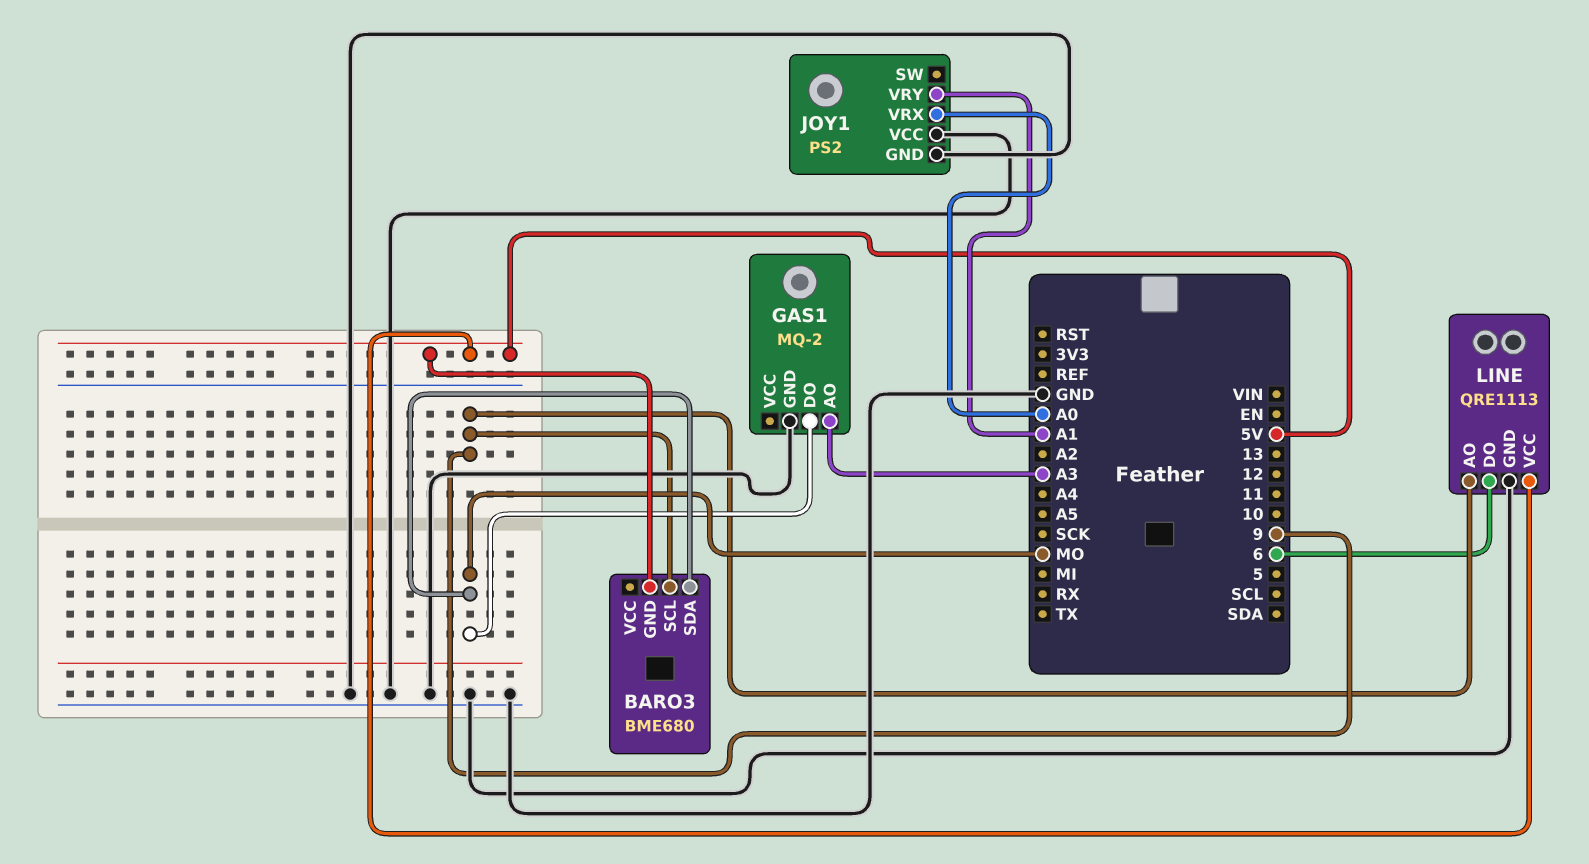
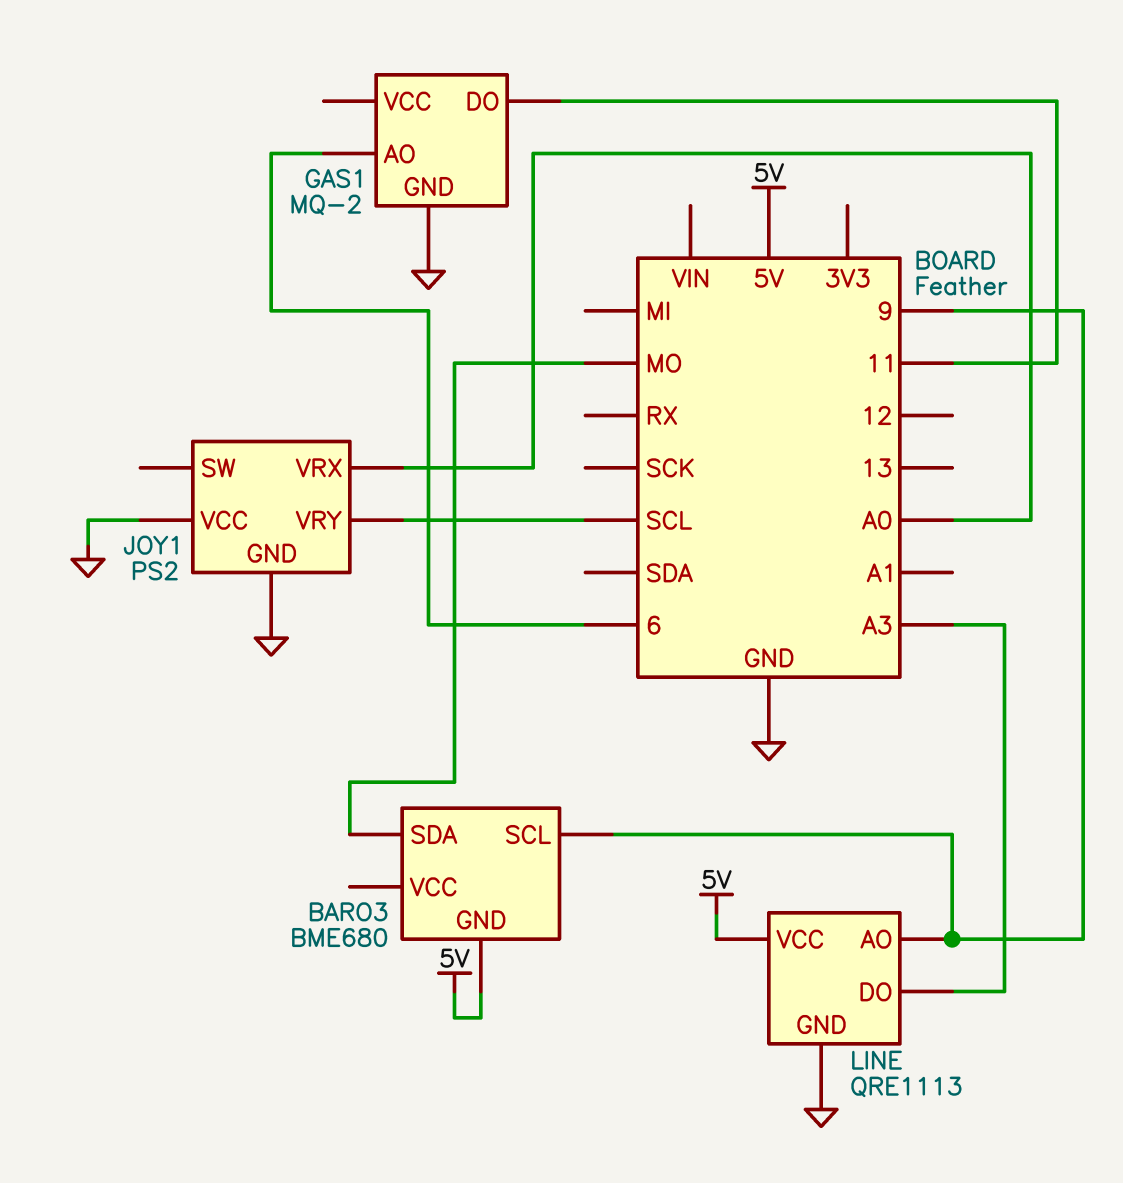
GAS1 pin AO: A3 -> 6
GAS1 pin DO: MO -> 11
JOY1 pin VRY: A1 -> SCL
LINE pin DO: 6 -> A3

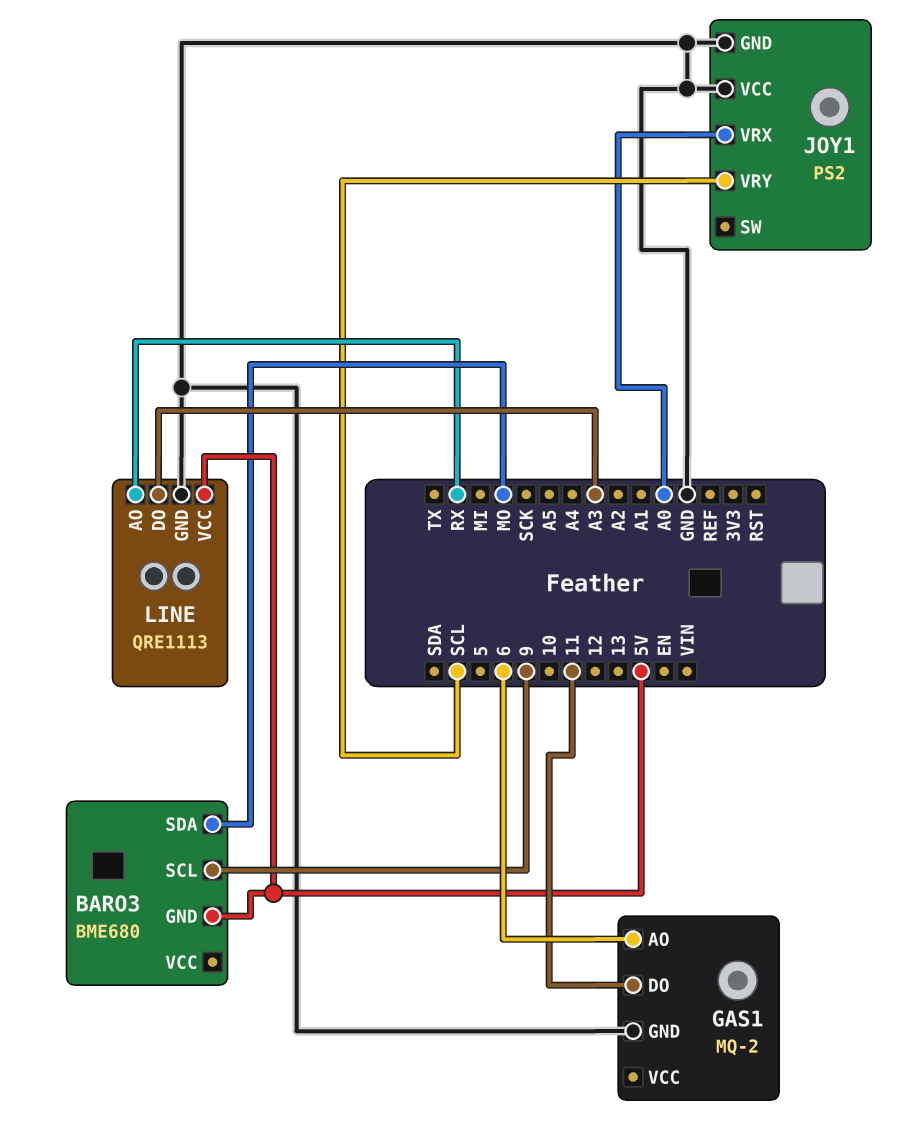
LINE pin AO: 9 -> RX

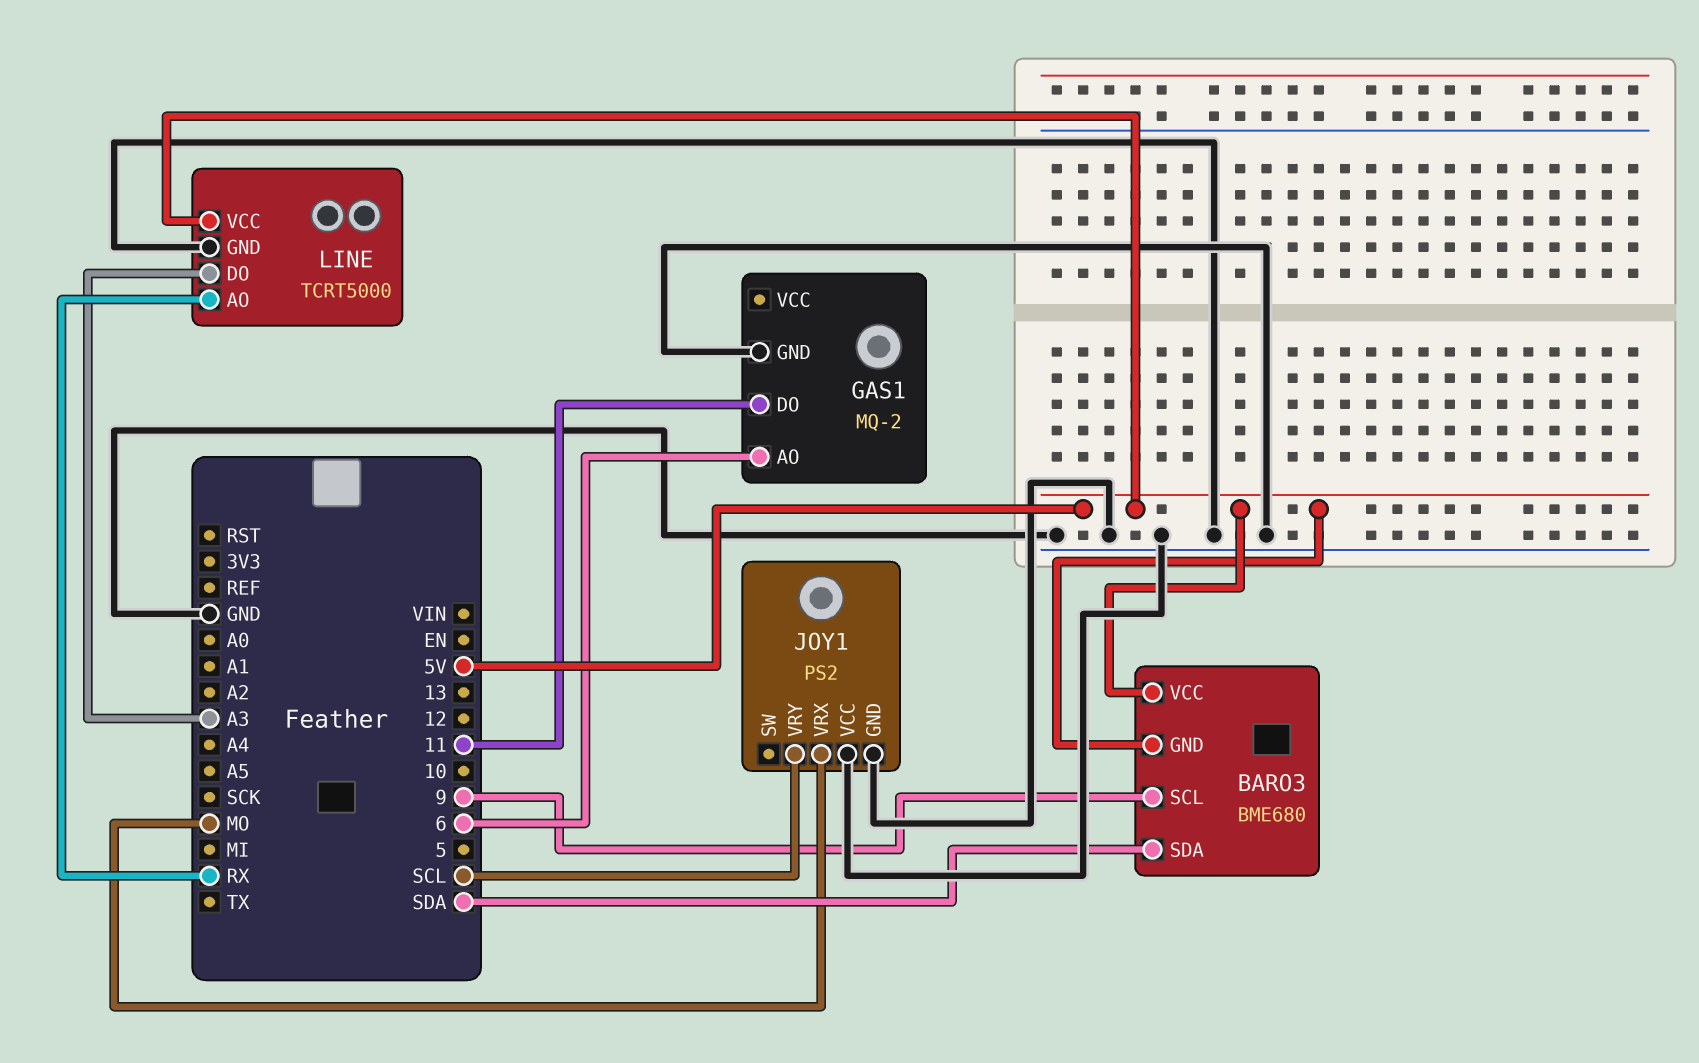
BARO3 pin SDA: MO -> SDA
BARO3 pin VCC: none -> 5V
JOY1 pin VRX: A0 -> MO
LINE: QRE1113 -> TCRT5000

